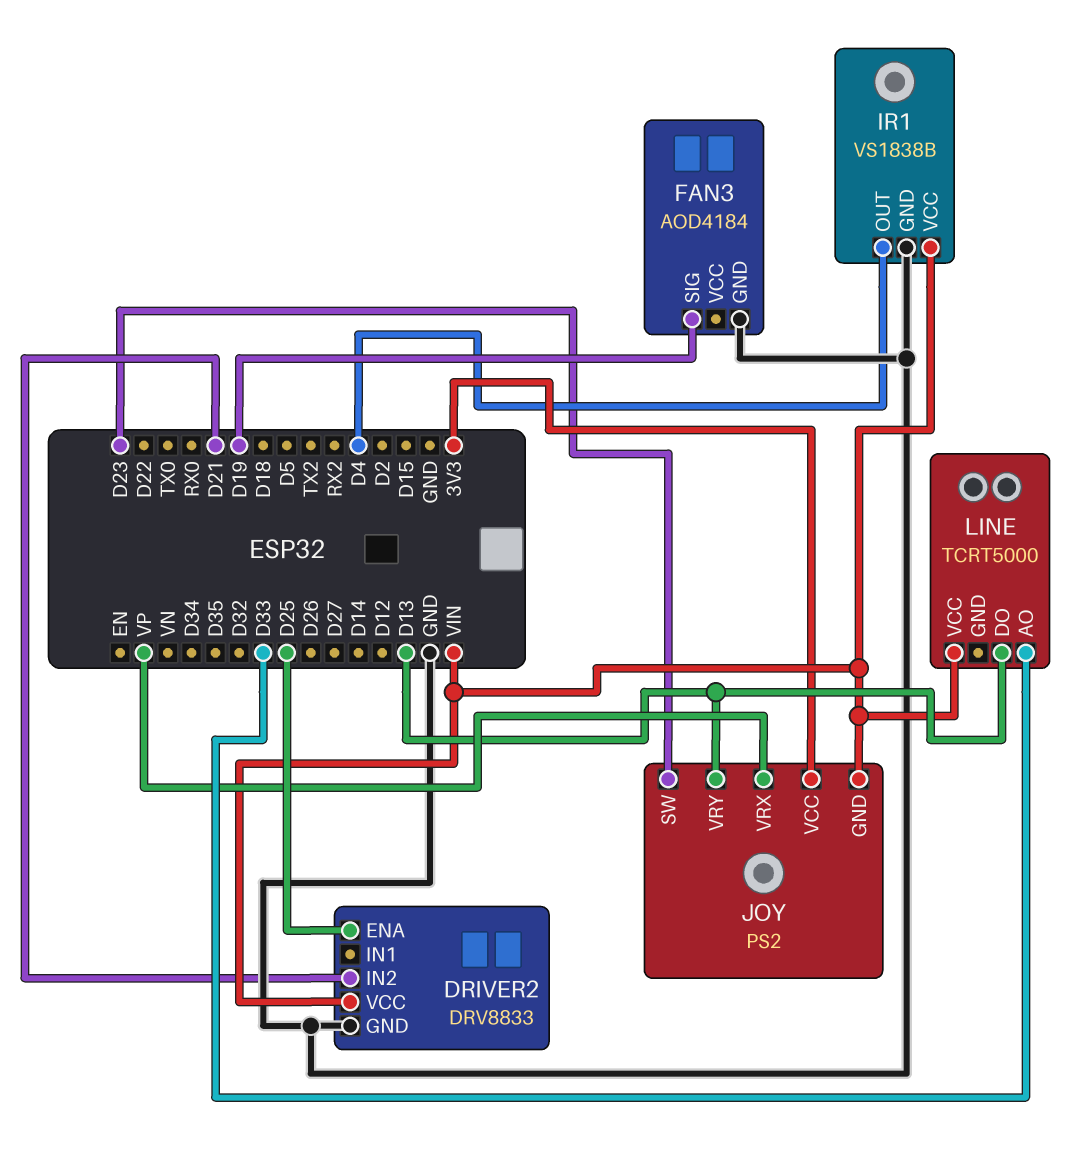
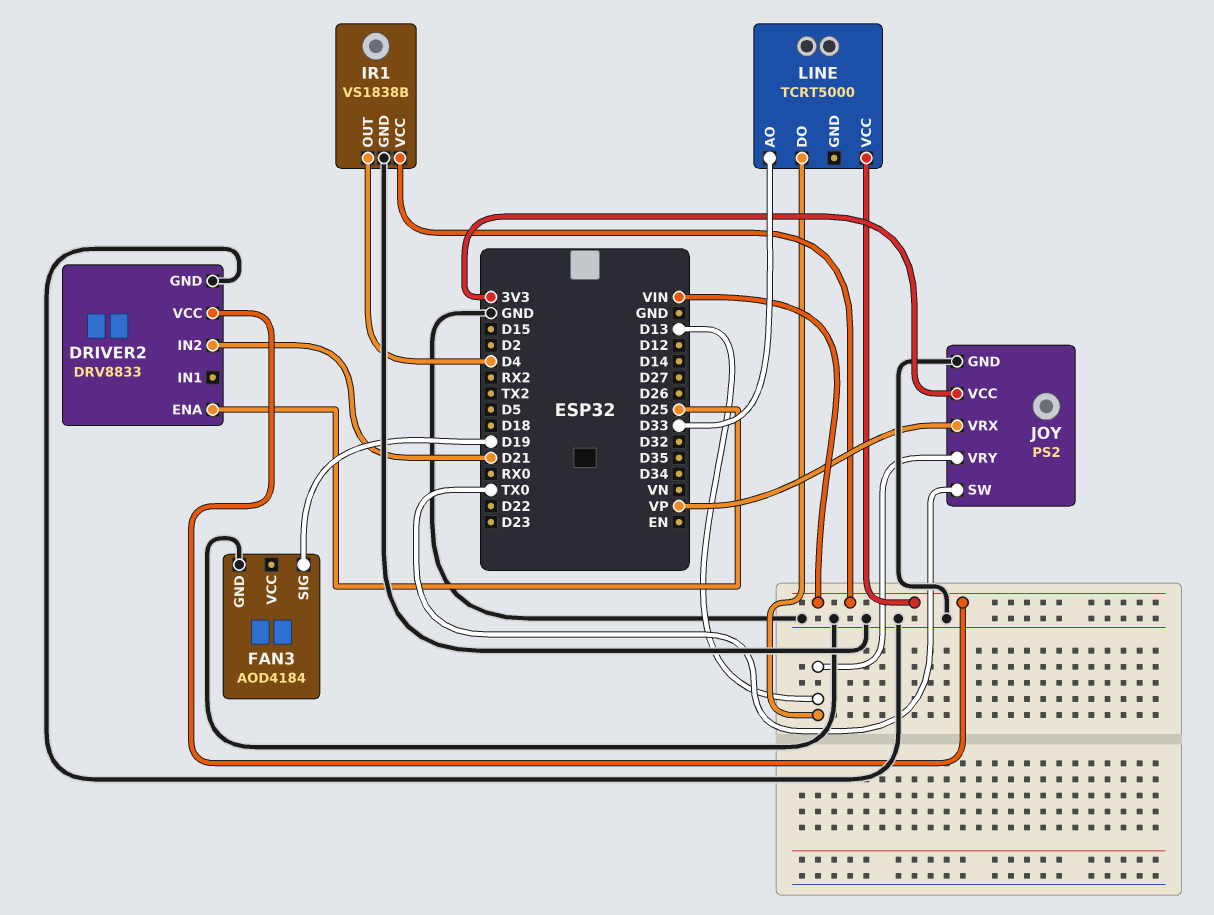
JOY pin GND: VIN -> GND
JOY pin SW: D23 -> TX0

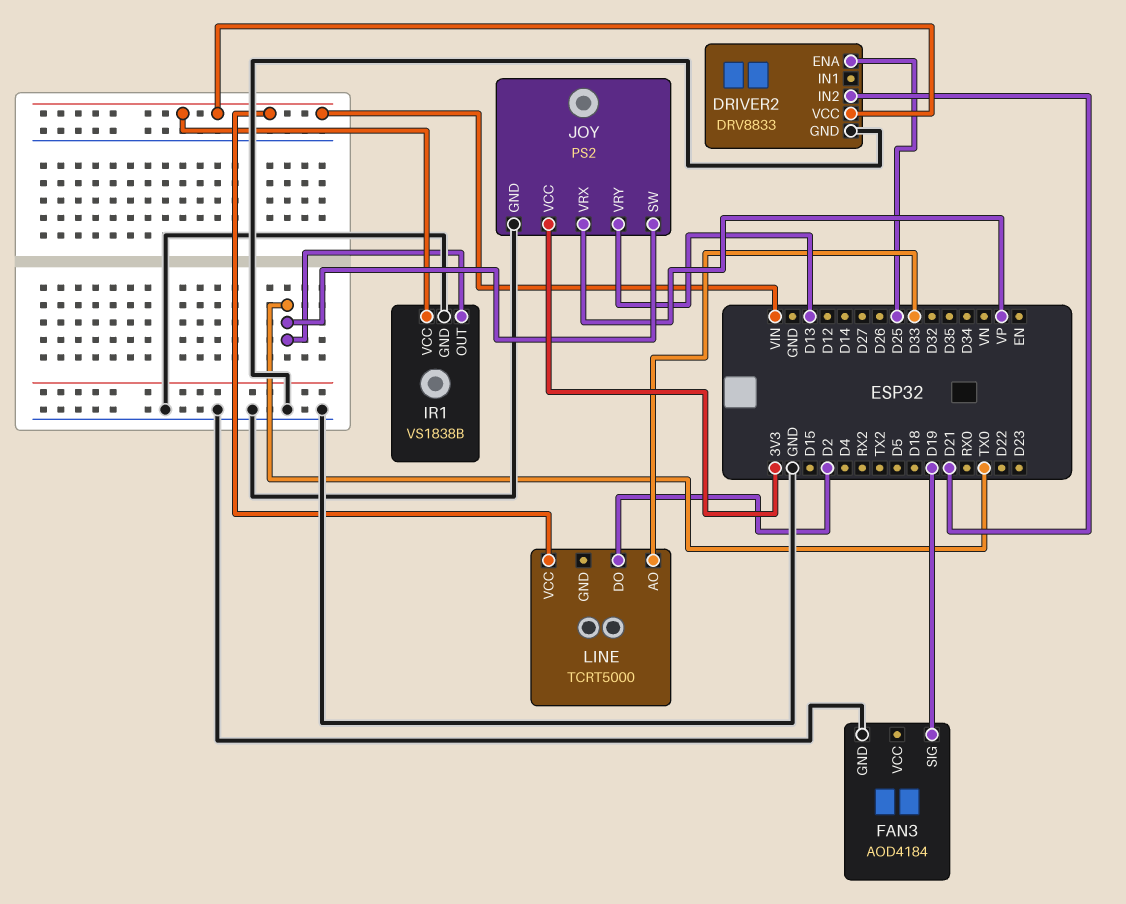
IR1 pin OUT: D4 -> TX0
LINE pin DO: D13 -> D2

